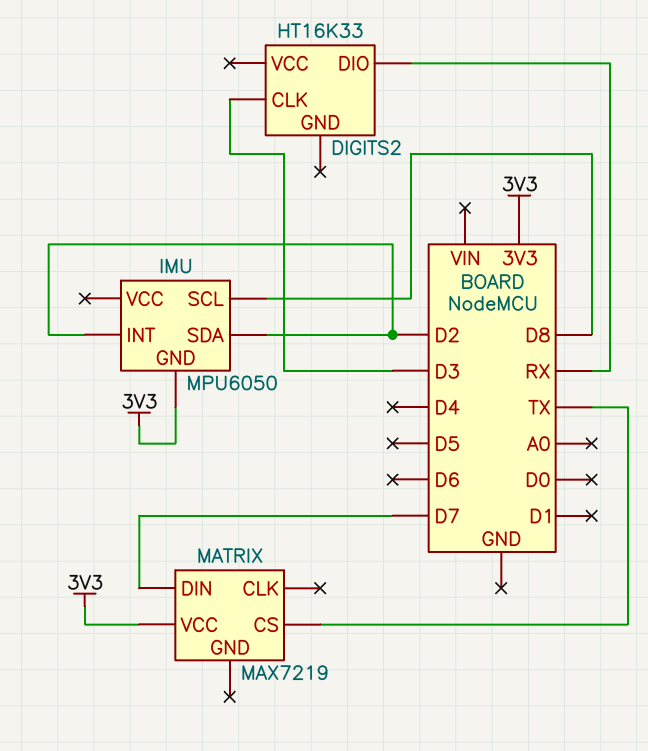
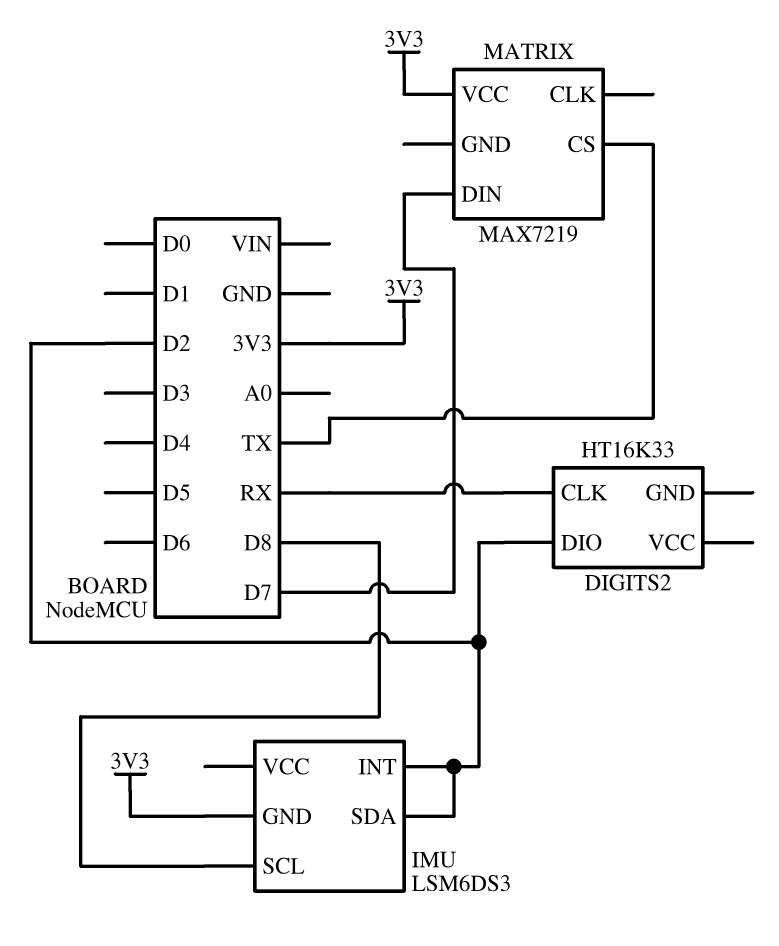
DIGITS2 pin CLK: D3 -> RX
DIGITS2 pin DIO: RX -> D2
IMU: MPU6050 -> LSM6DS3

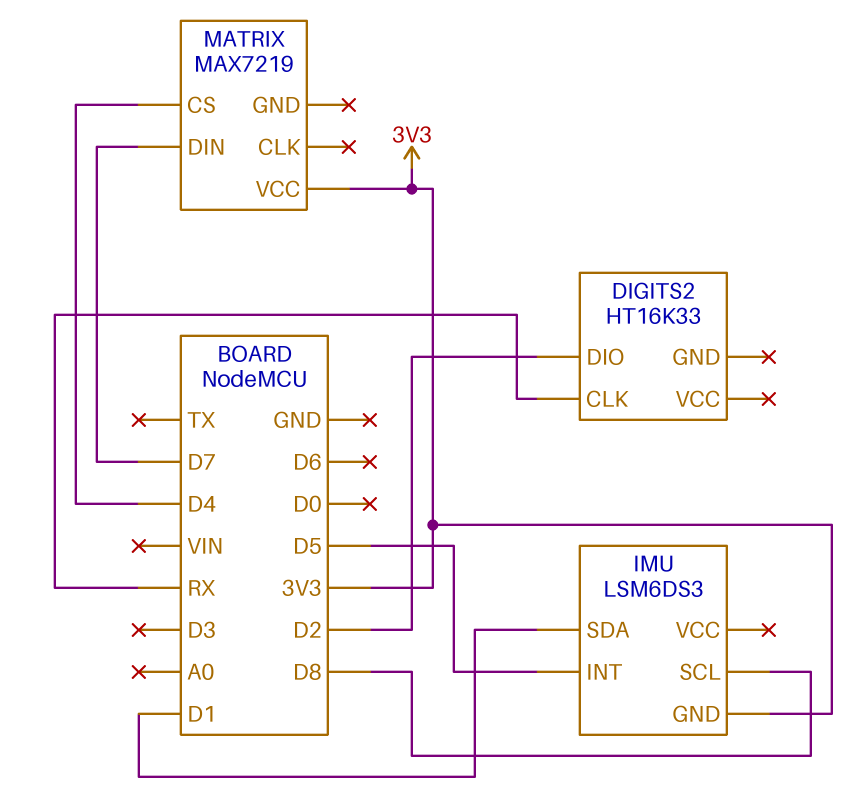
IMU pin INT: D2 -> D5
IMU pin SDA: D2 -> D1
MATRIX pin CS: TX -> D4

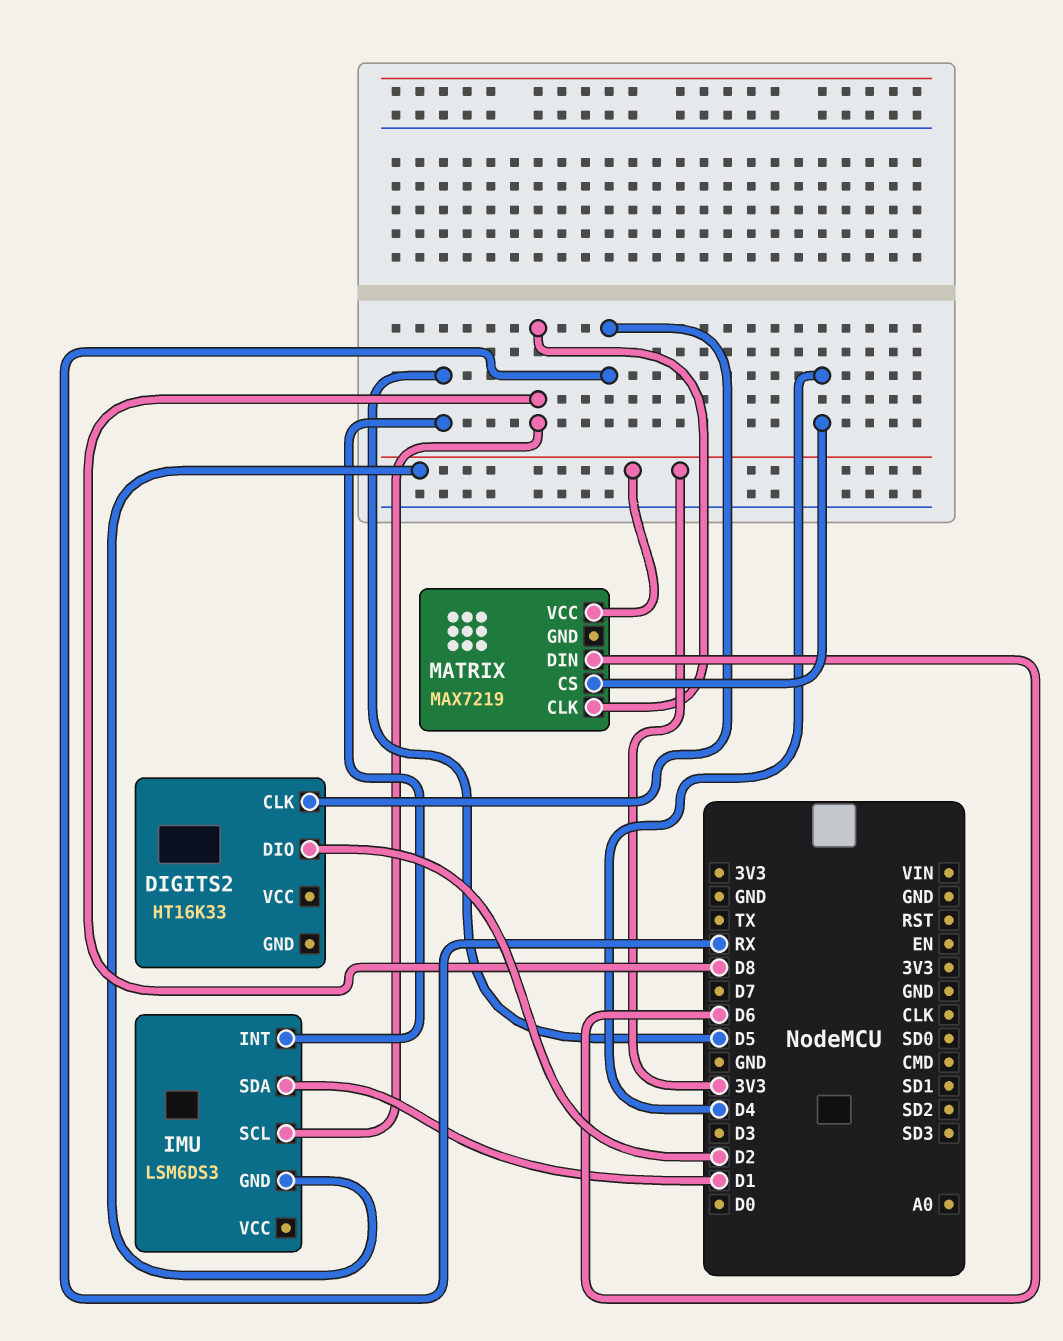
MATRIX pin CLK: none -> D8
MATRIX pin DIN: D7 -> D6

